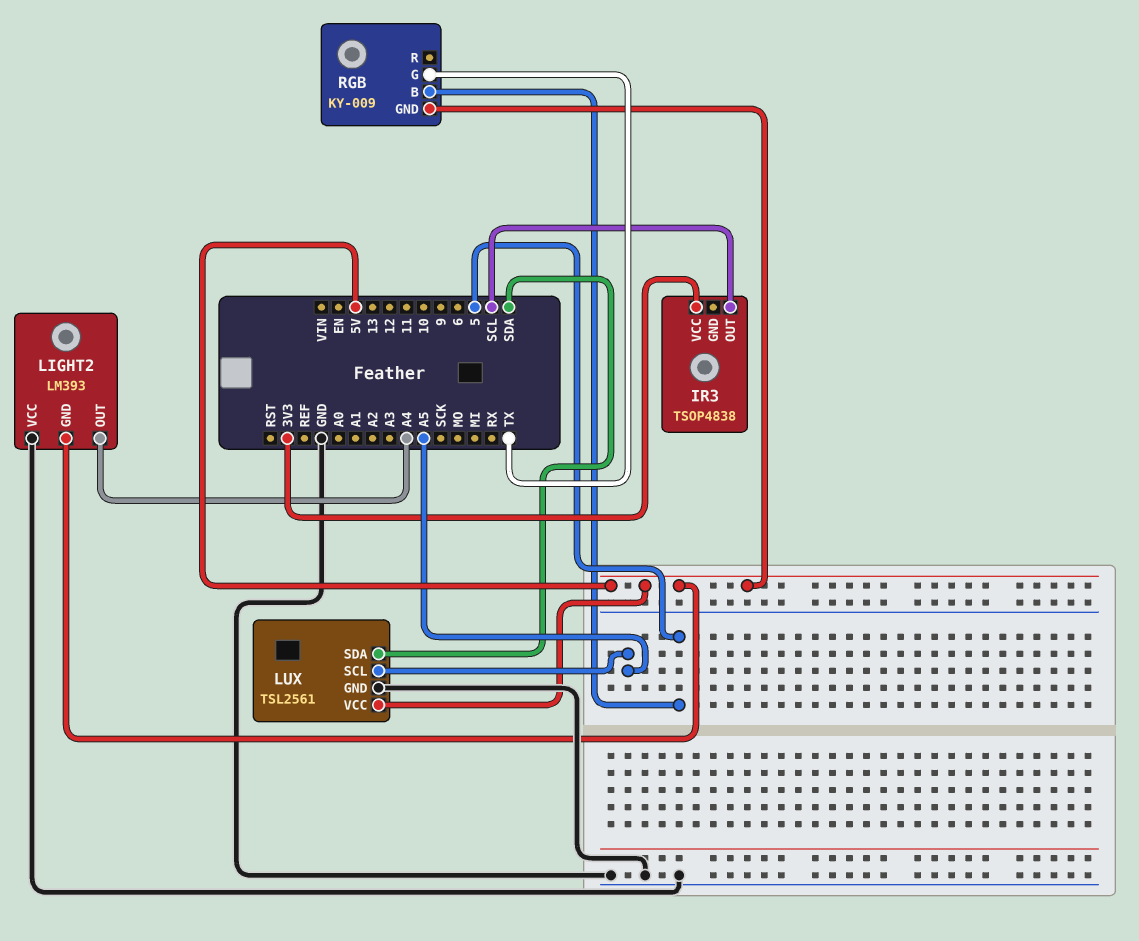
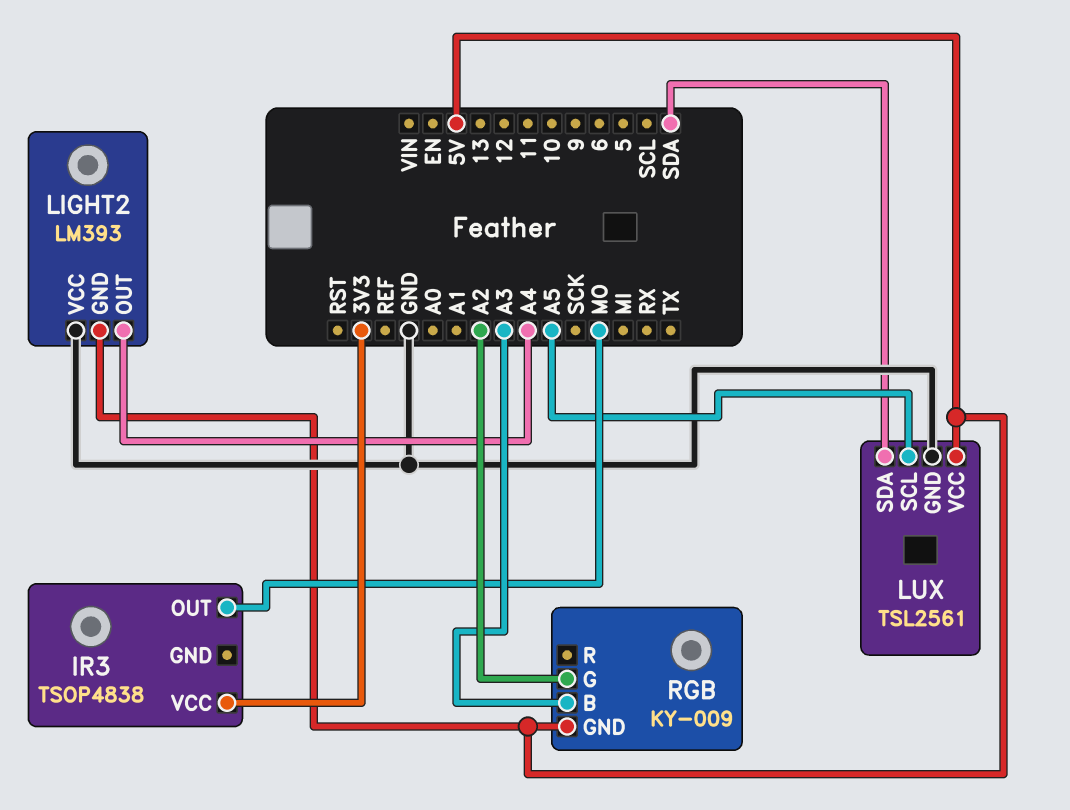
IR3 pin OUT: SCL -> MO
RGB pin B: 5 -> A3
RGB pin G: TX -> A2

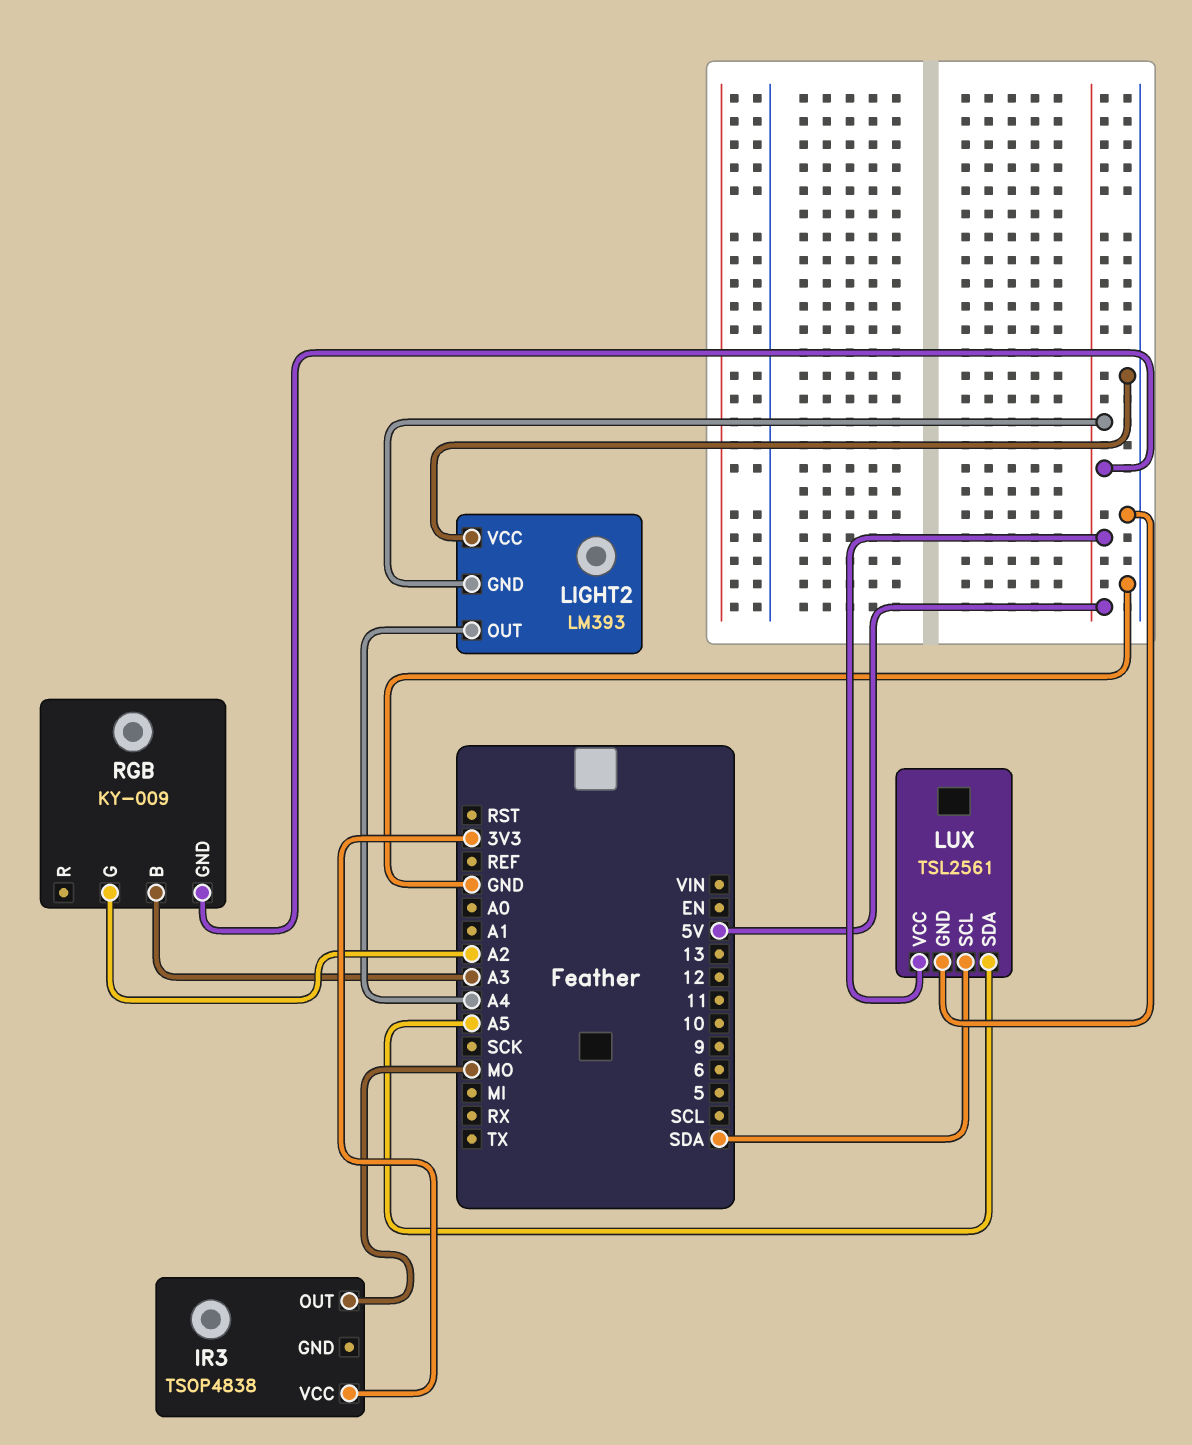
LUX pin SCL: A5 -> SDA
LUX pin SDA: SDA -> A5

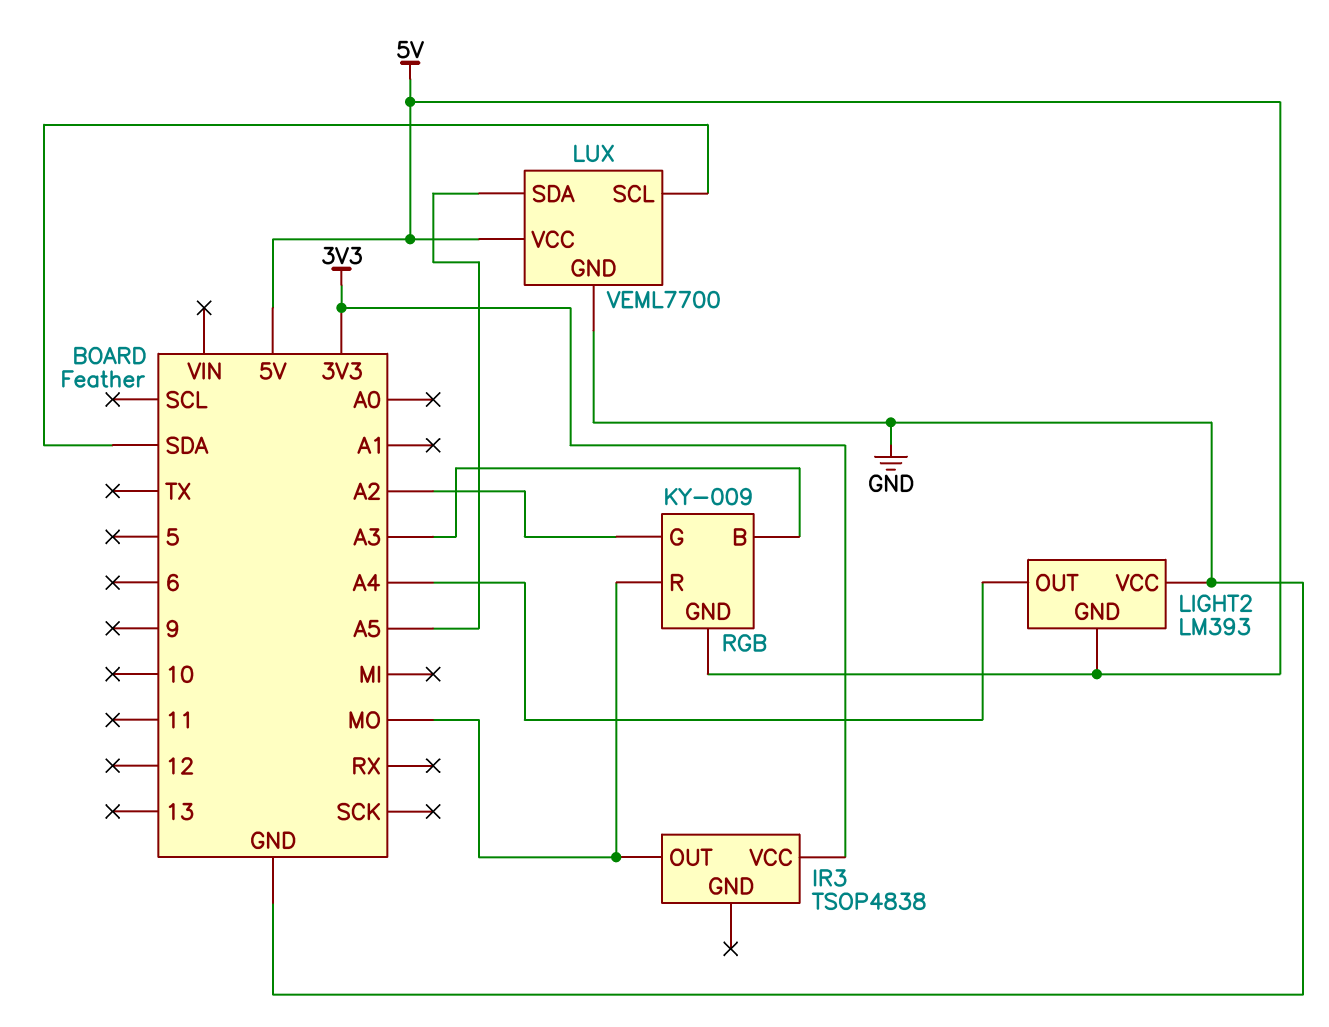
LUX: TSL2561 -> VEML7700
RGB pin R: none -> MO

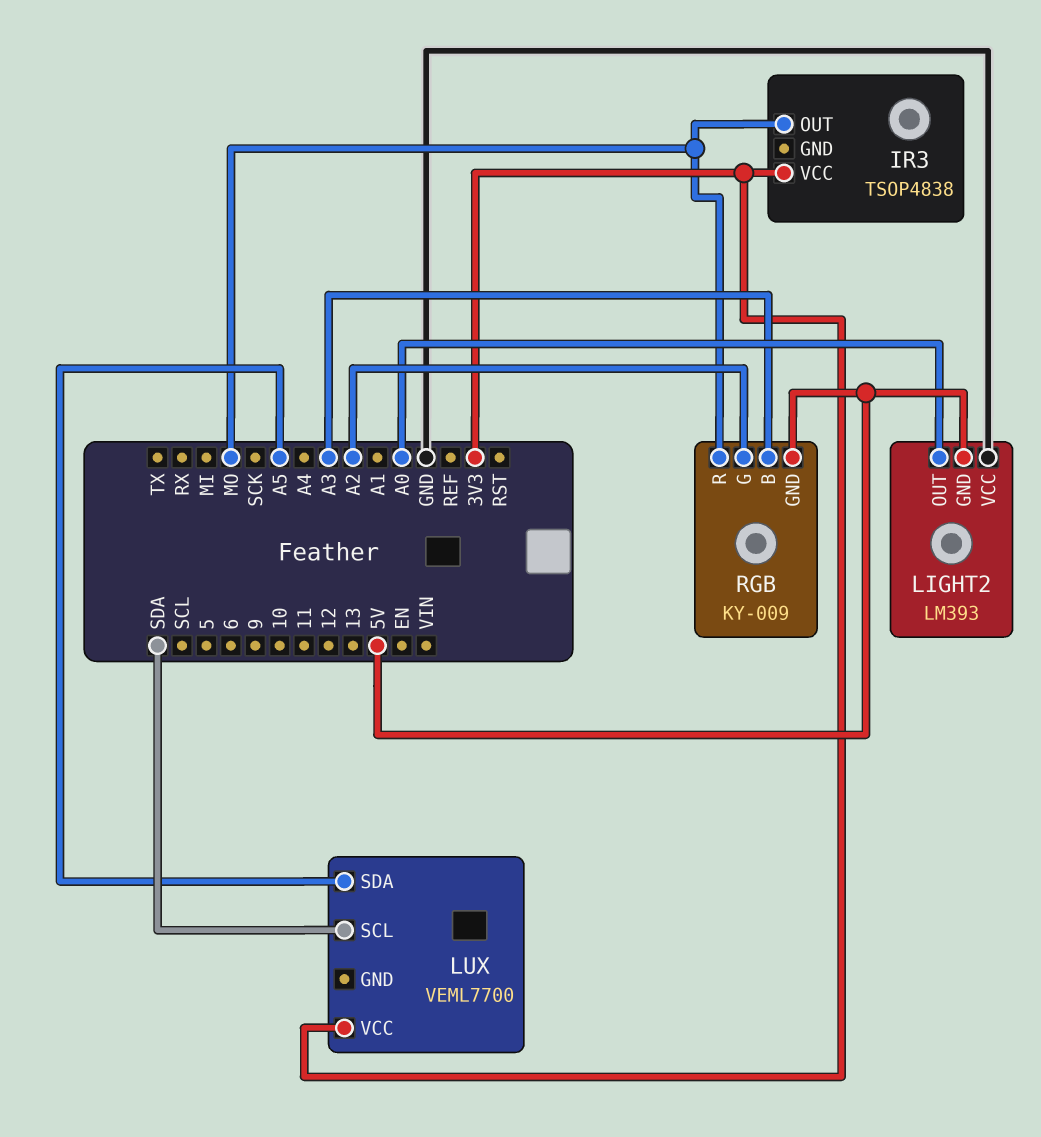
LIGHT2 pin OUT: A4 -> A0
LUX pin GND: GND -> none
LUX pin VCC: 5V -> 3V3

